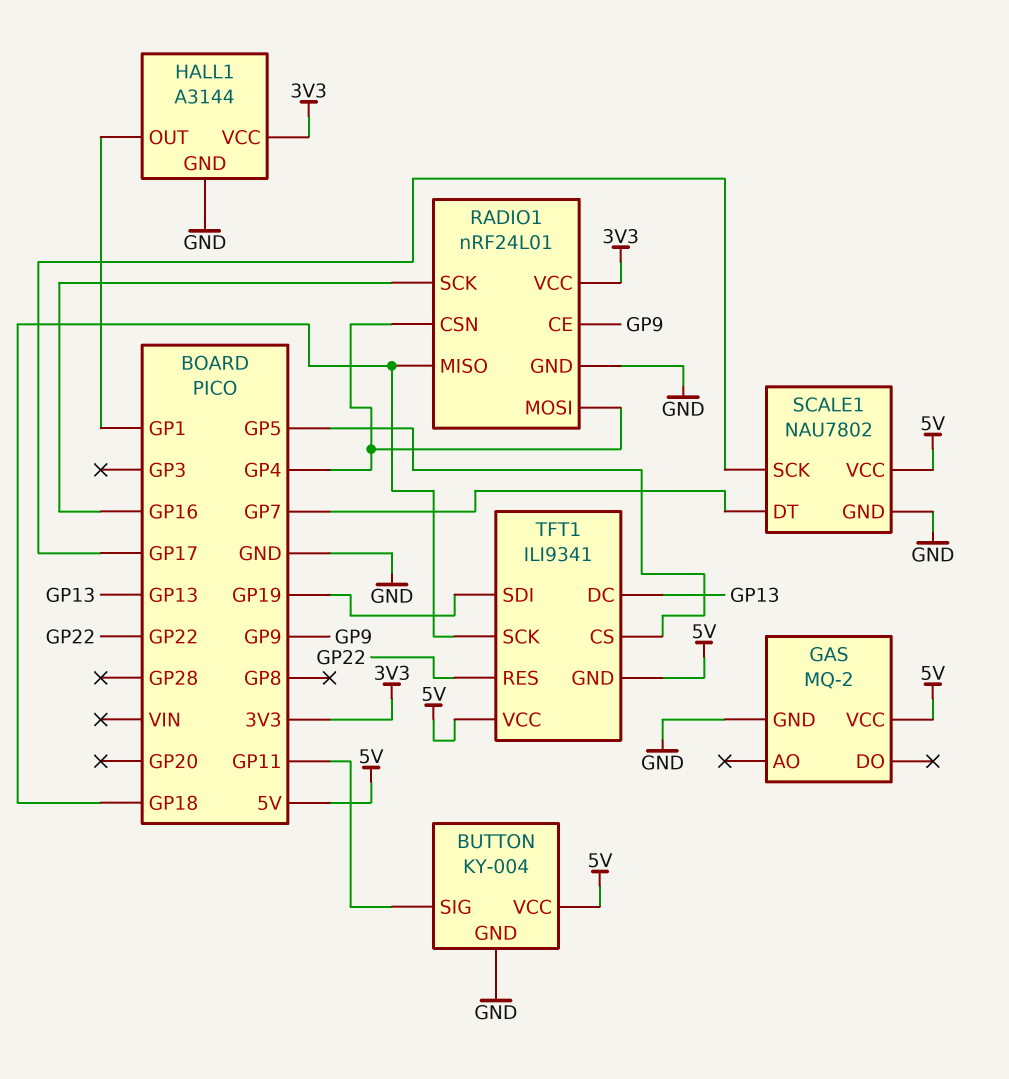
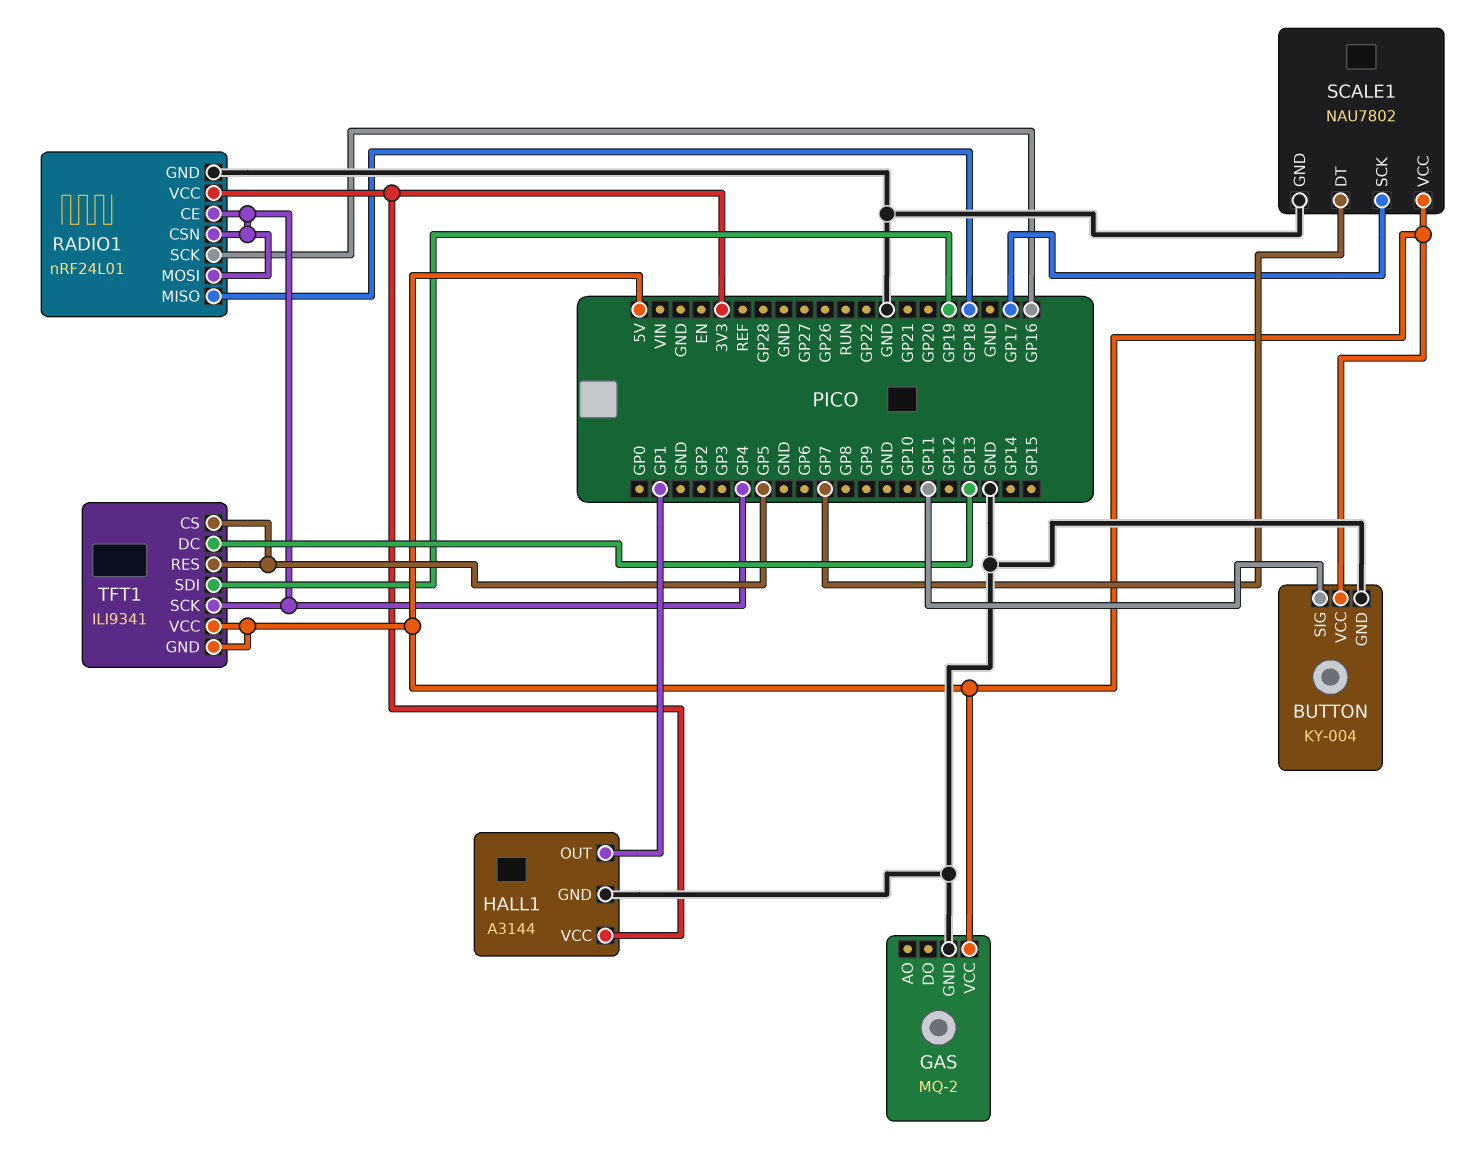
RADIO1 pin CE: GP9 -> GP4
TFT1 pin RES: GP22 -> GP5
TFT1 pin SCK: GP18 -> GP4

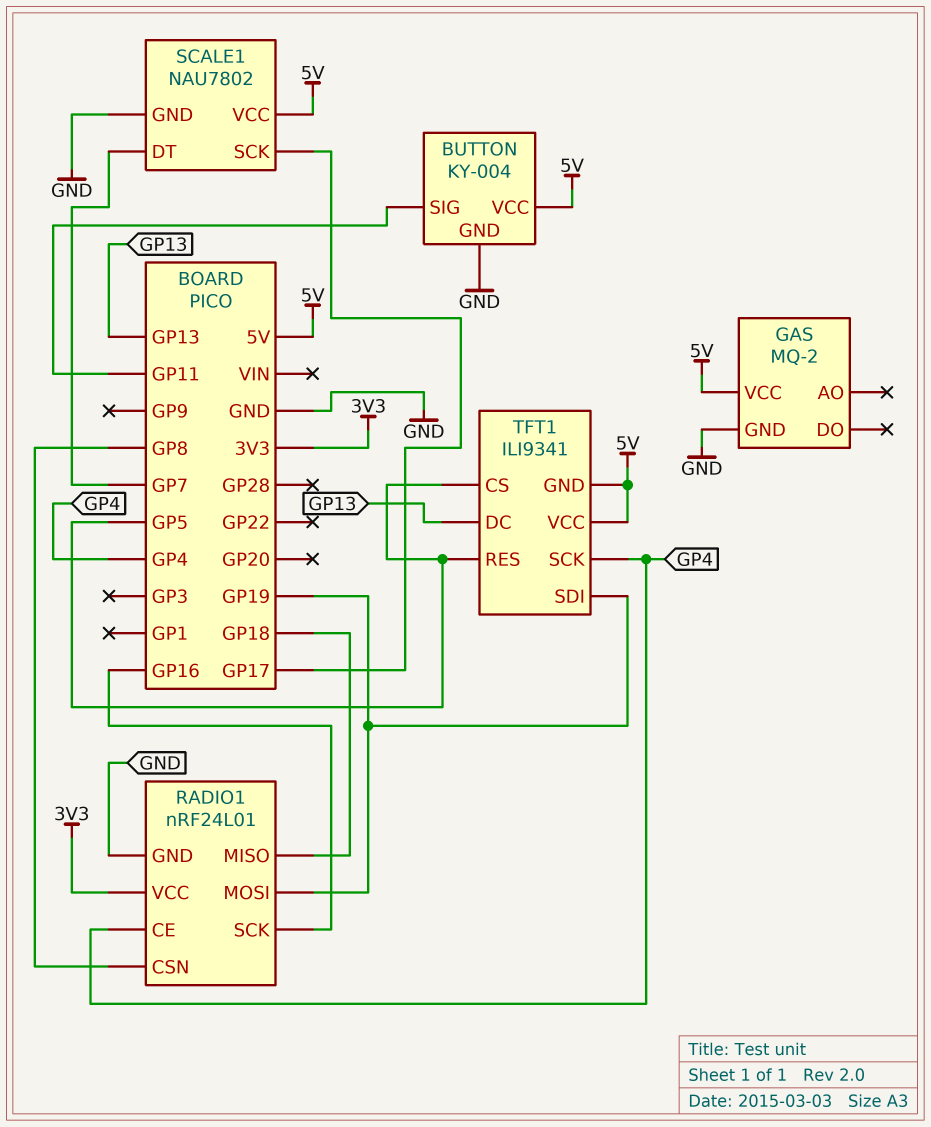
HALL1: A3144 -> none
HALL1 pin GND: GND -> none
HALL1 pin OUT: GP1 -> none
HALL1 pin VCC: 3V3 -> none
RADIO1 pin CSN: GP4 -> GP8
RADIO1 pin MOSI: GP4 -> GP19

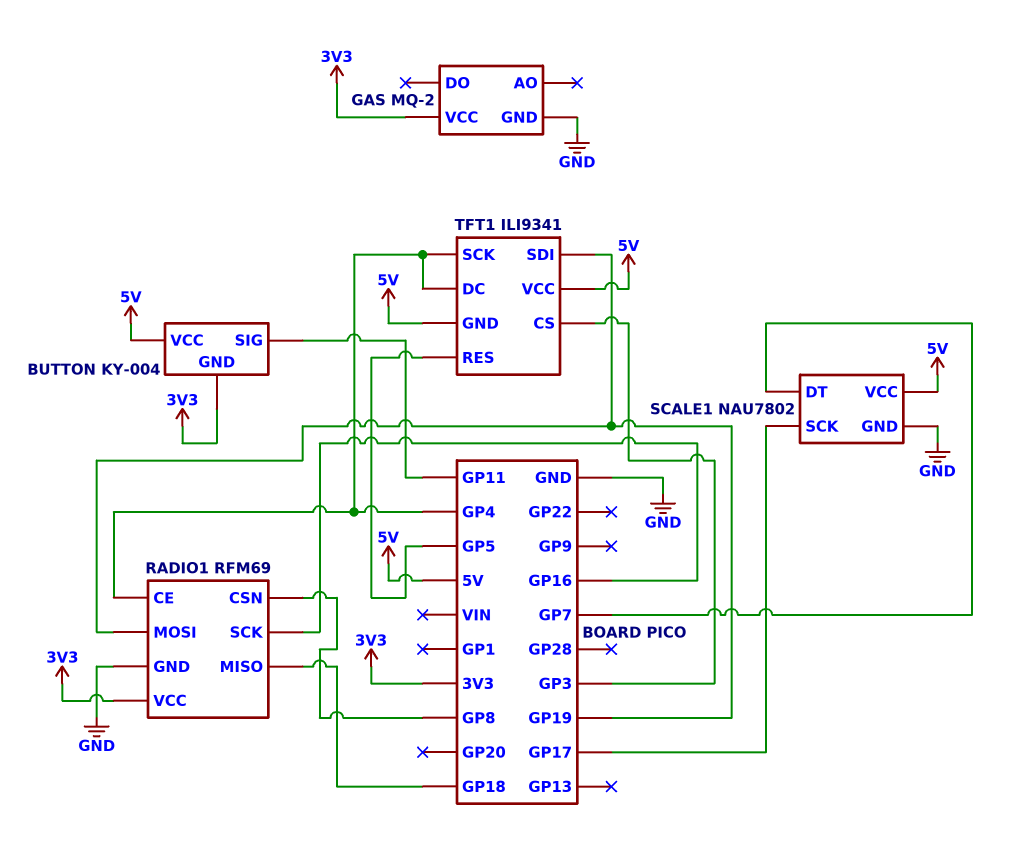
BUTTON pin GND: GND -> 3V3
GAS pin VCC: 5V -> 3V3
RADIO1: nRF24L01 -> RFM69
TFT1 pin CS: GP5 -> GP3
TFT1 pin DC: GP13 -> GP4

